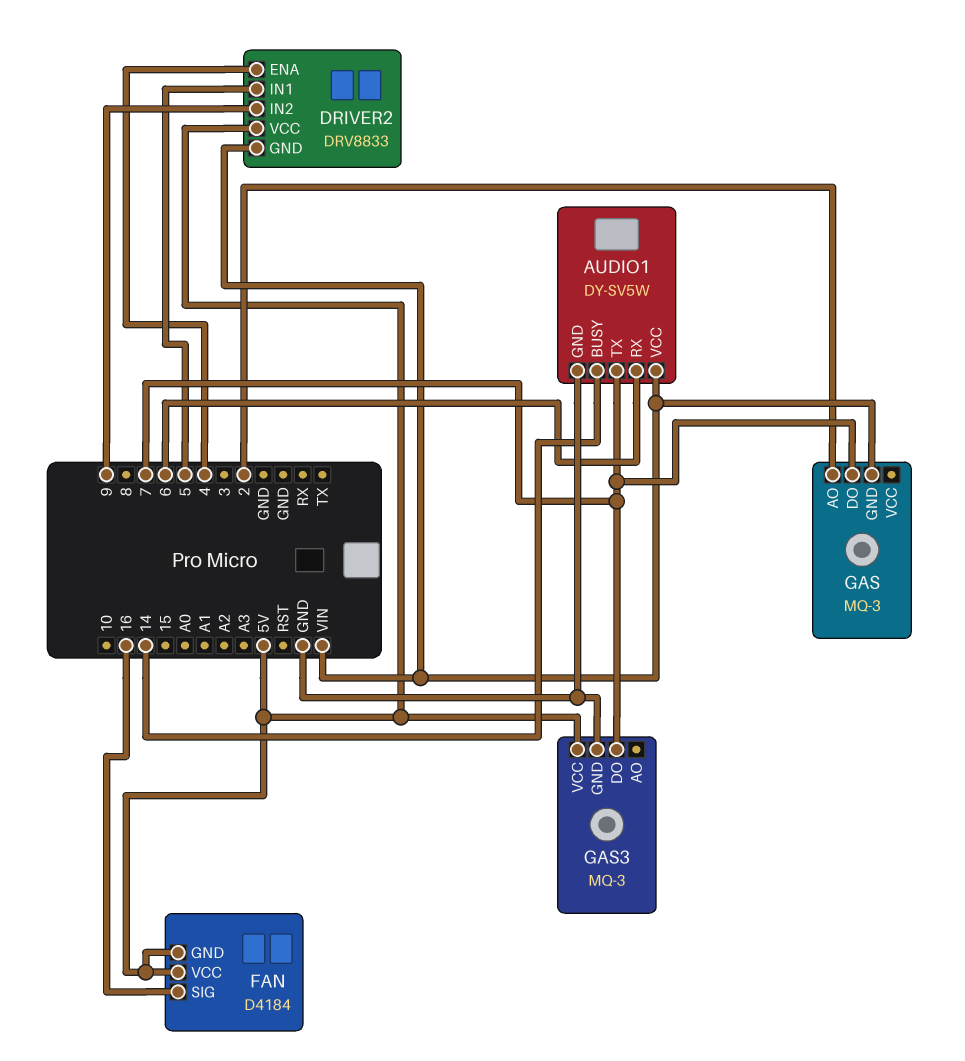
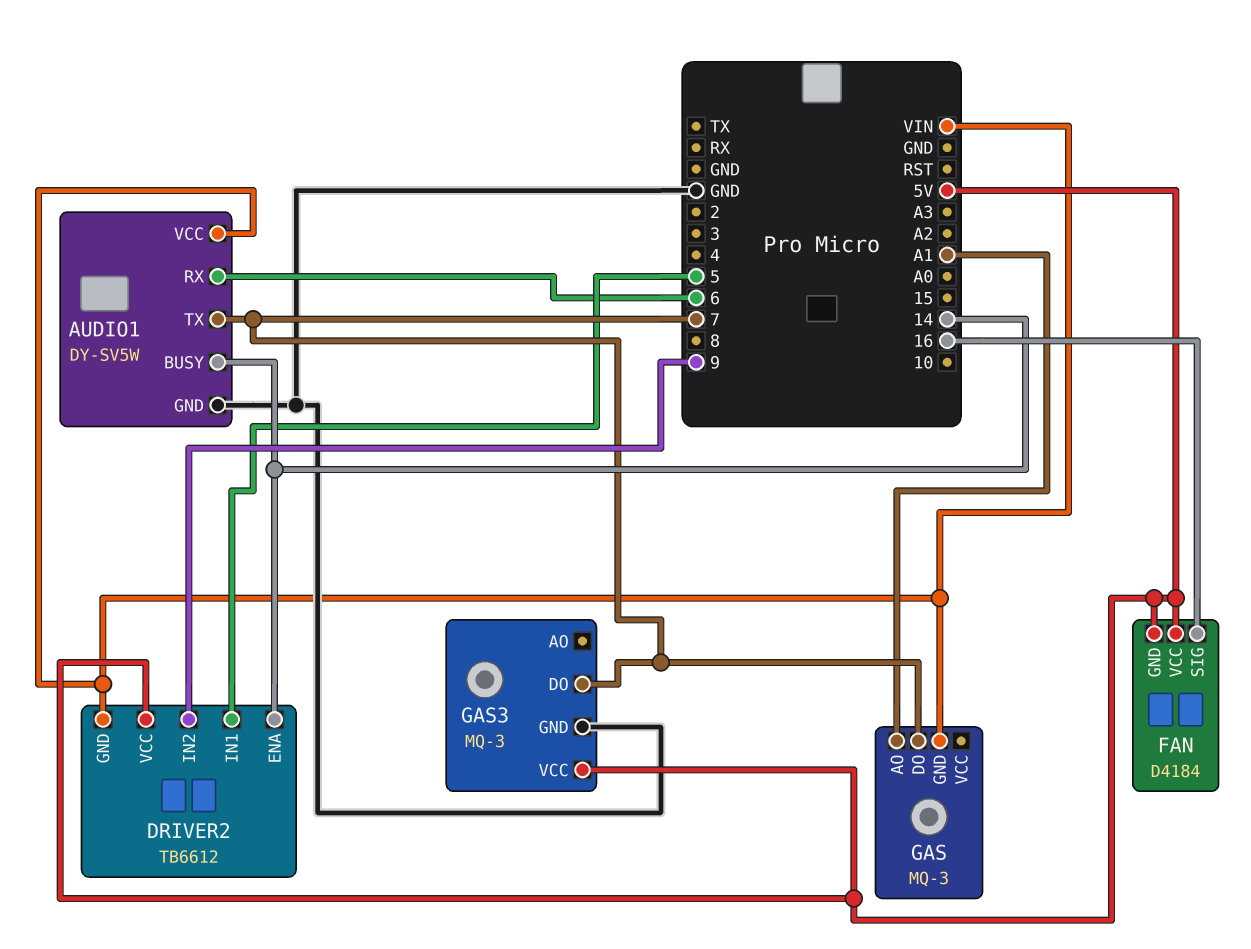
DRIVER2: DRV8833 -> TB6612
DRIVER2 pin ENA: 4 -> 14
GAS pin AO: 2 -> A1

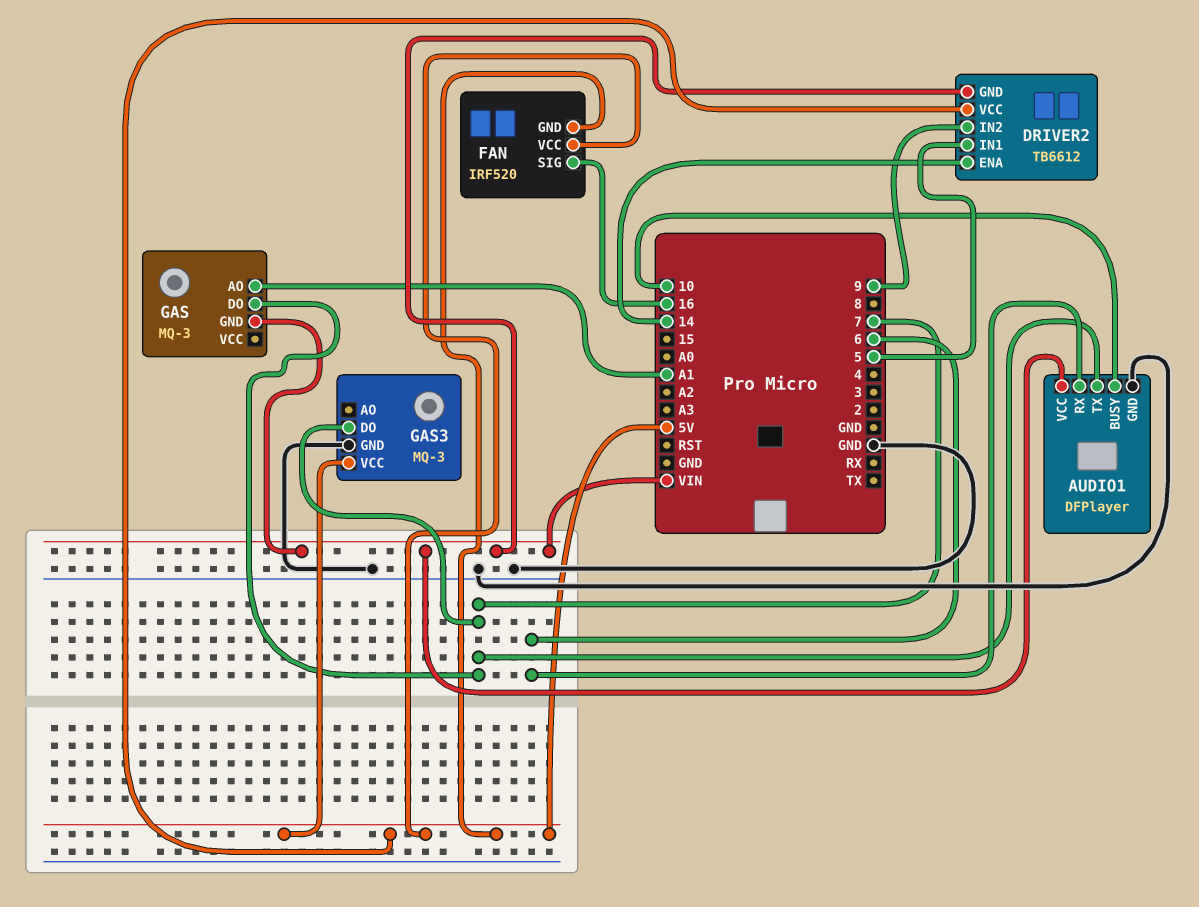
AUDIO1: DY-SV5W -> DFPlayer
AUDIO1 pin BUSY: 14 -> 10
FAN: D4184 -> IRF520

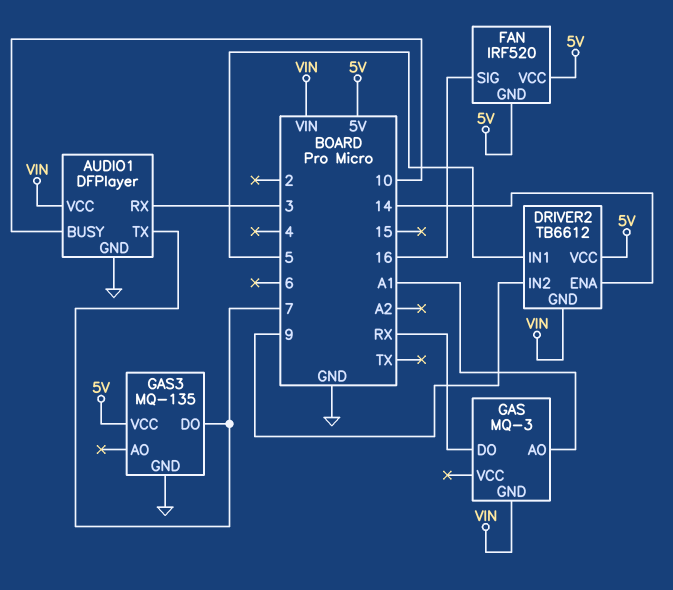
AUDIO1 pin RX: 6 -> 3
GAS pin DO: 7 -> RX
GAS3: MQ-3 -> MQ-135

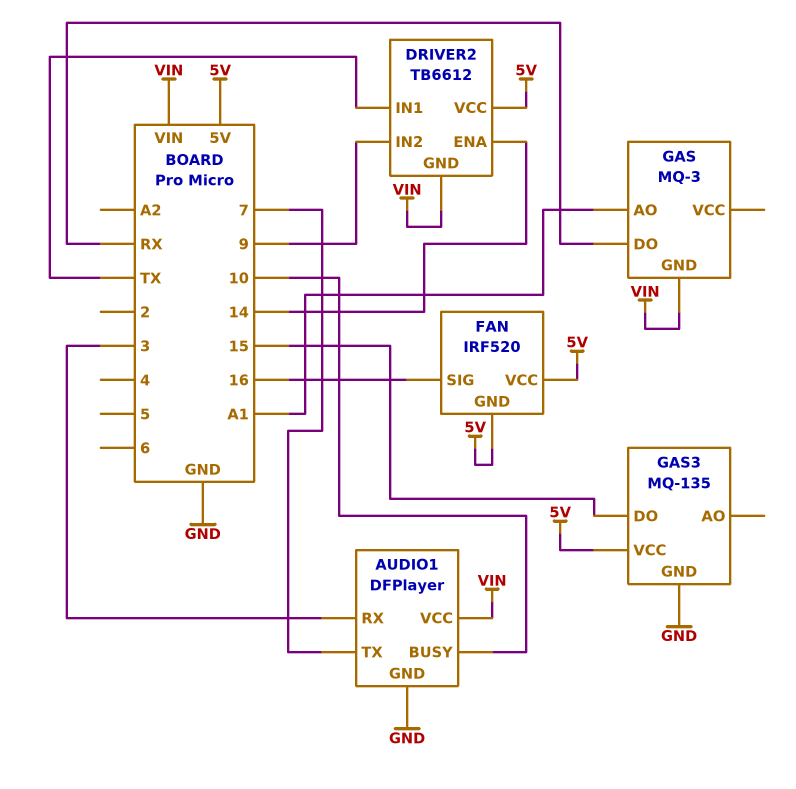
DRIVER2 pin IN1: 5 -> TX
GAS3 pin DO: 7 -> 15

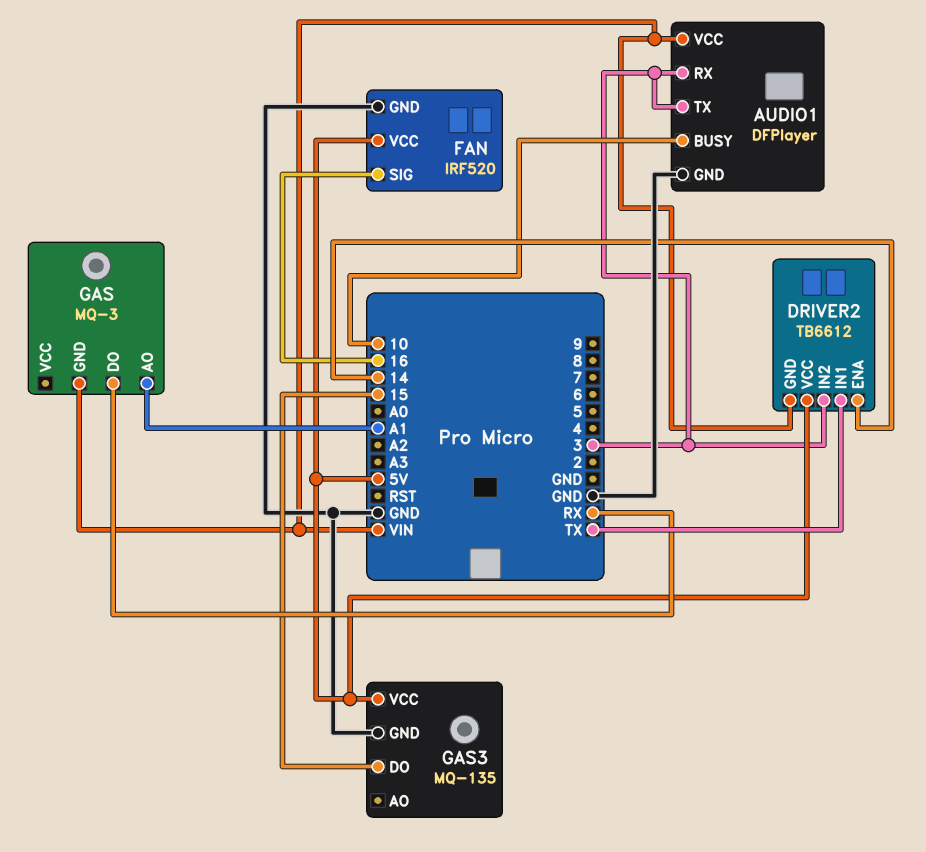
AUDIO1 pin TX: 7 -> 3
DRIVER2 pin IN2: 9 -> 3
FAN pin GND: 5V -> GND

